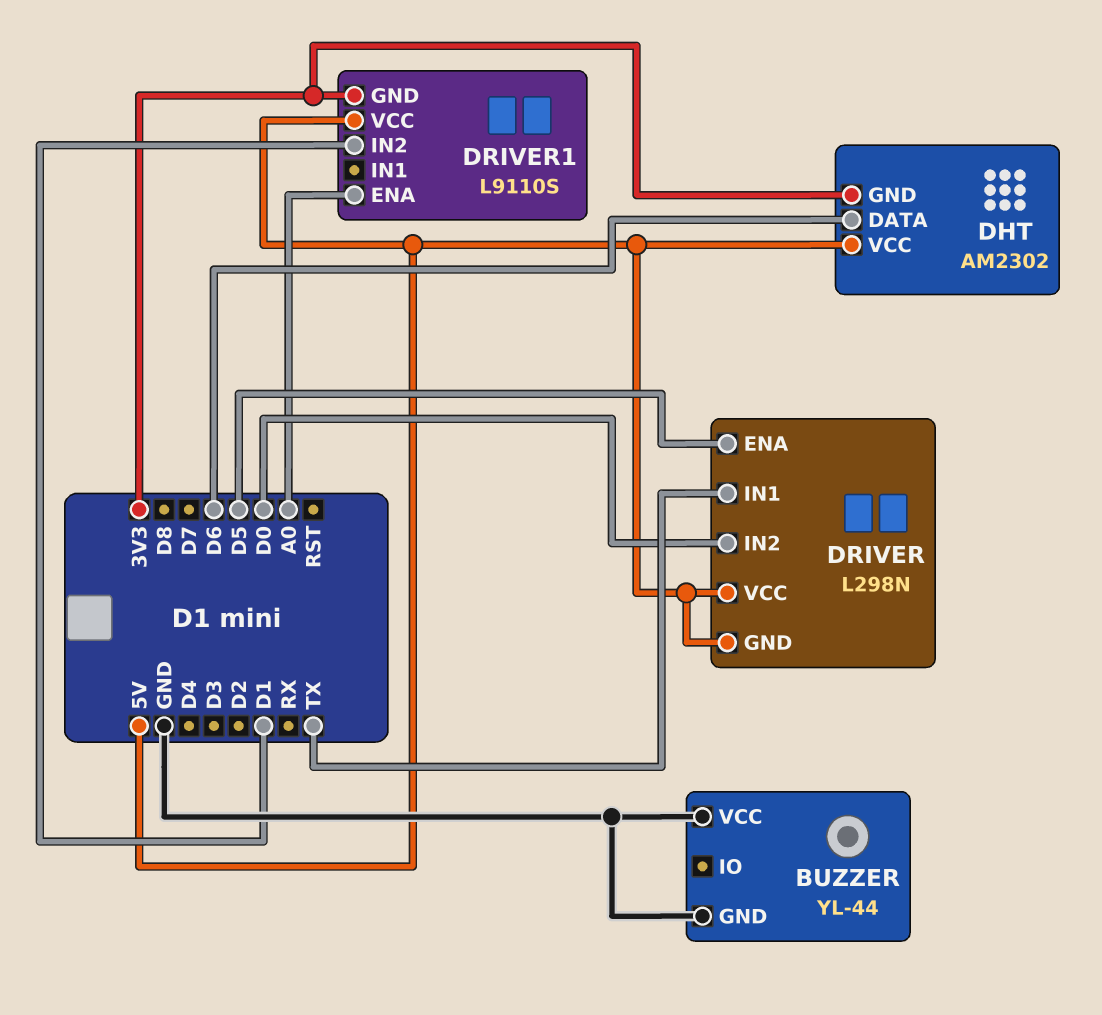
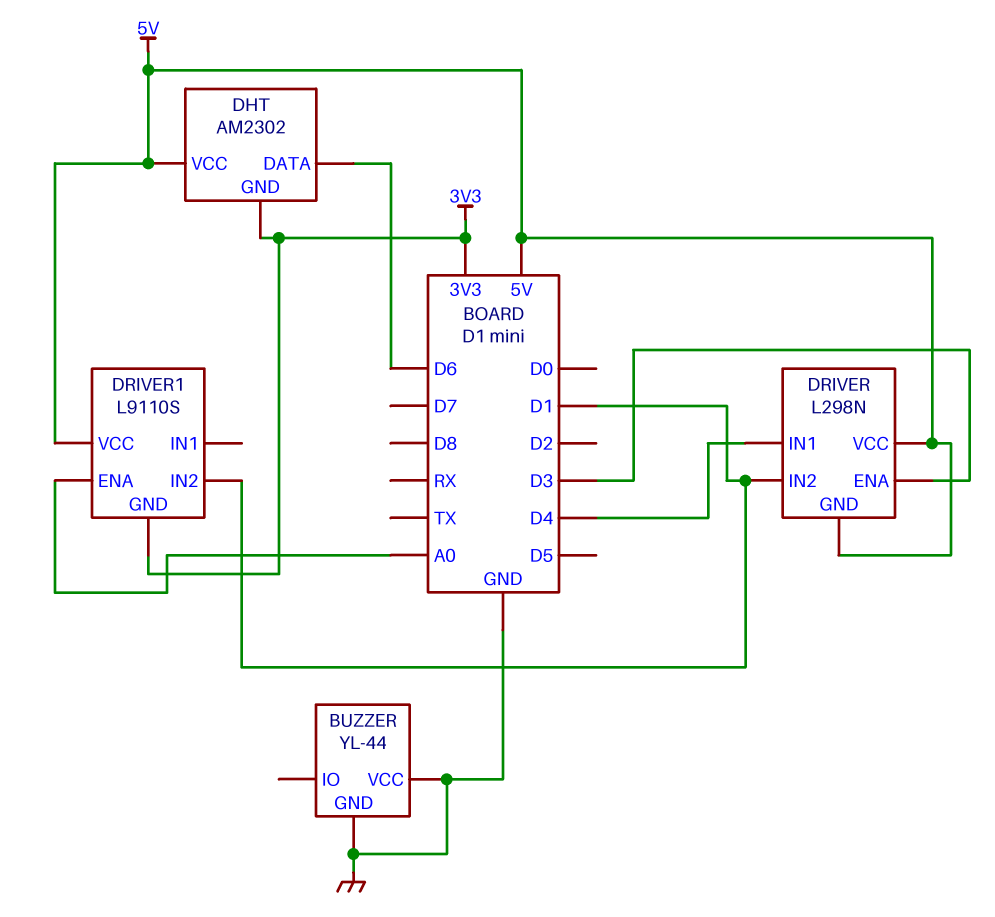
DRIVER pin ENA: D5 -> D3
DRIVER pin IN1: TX -> D4
DRIVER pin IN2: D0 -> D1

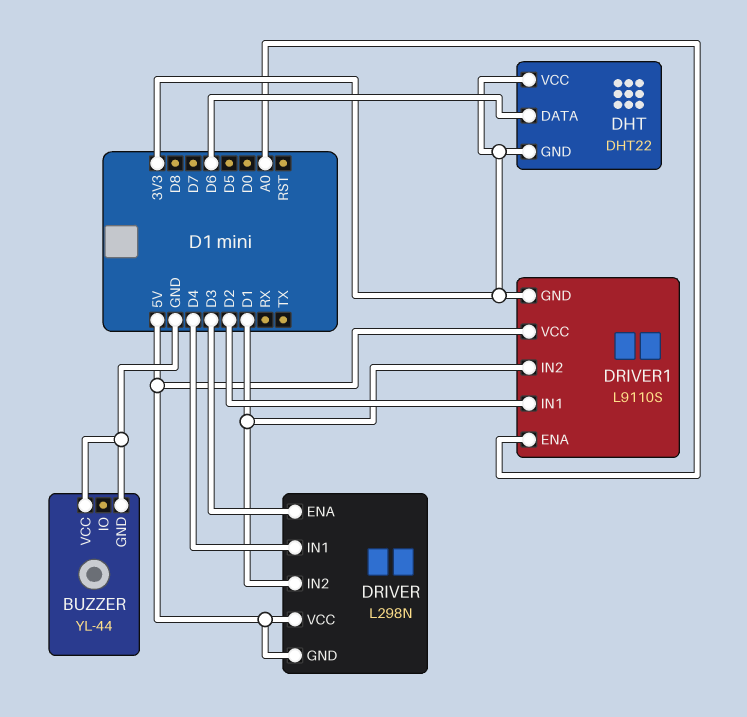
DHT: AM2302 -> DHT22
DHT pin VCC: 5V -> 3V3
DRIVER1 pin IN1: none -> D2

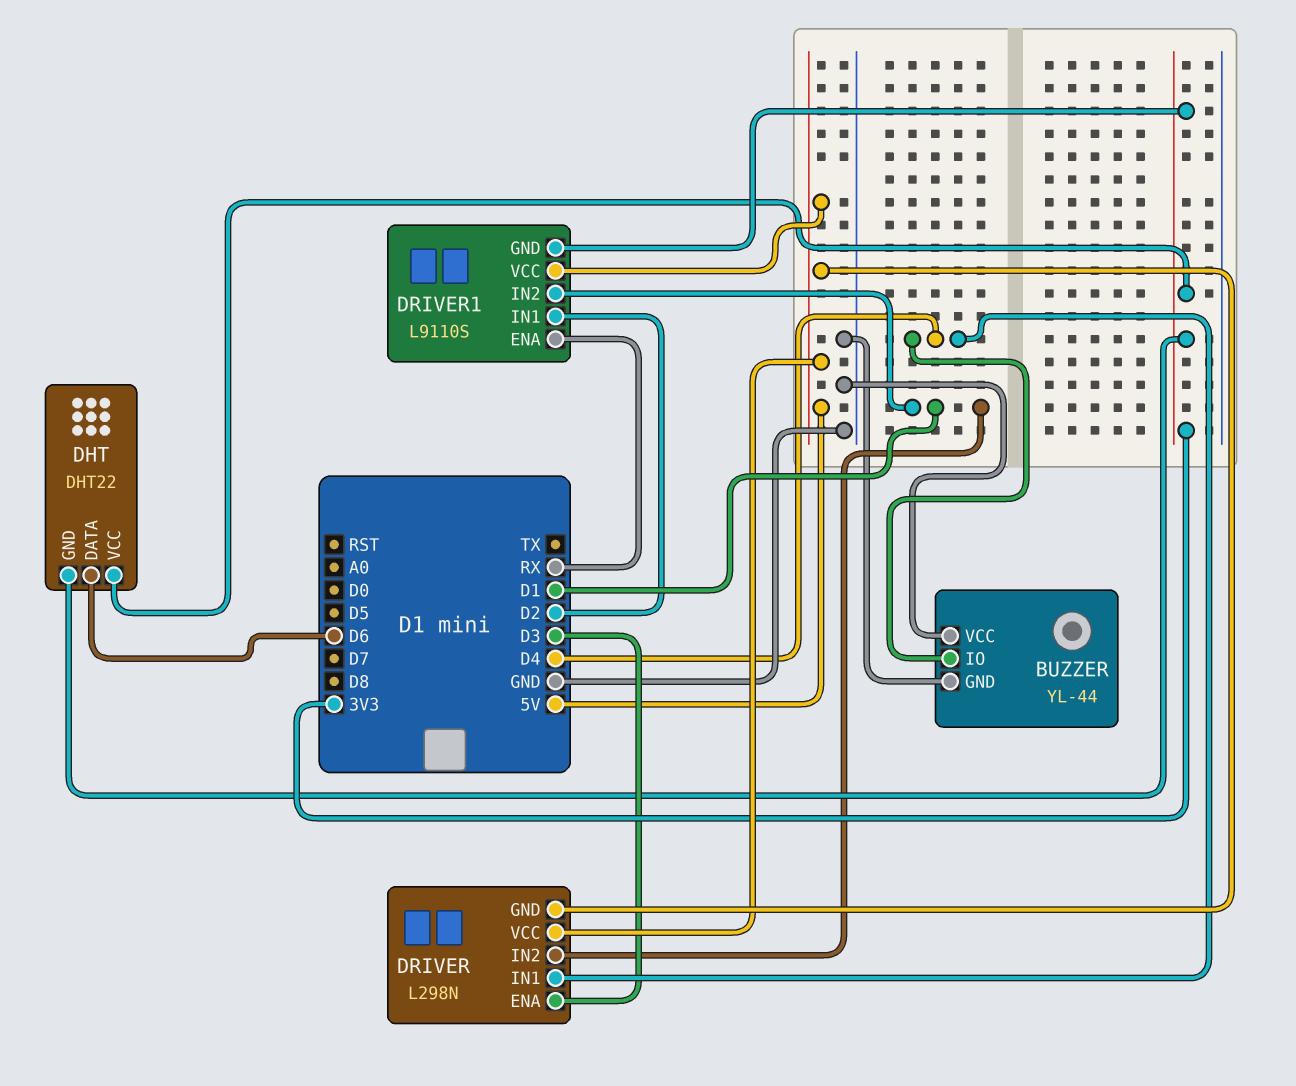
BUZZER pin IO: none -> D4
DRIVER1 pin ENA: A0 -> RX

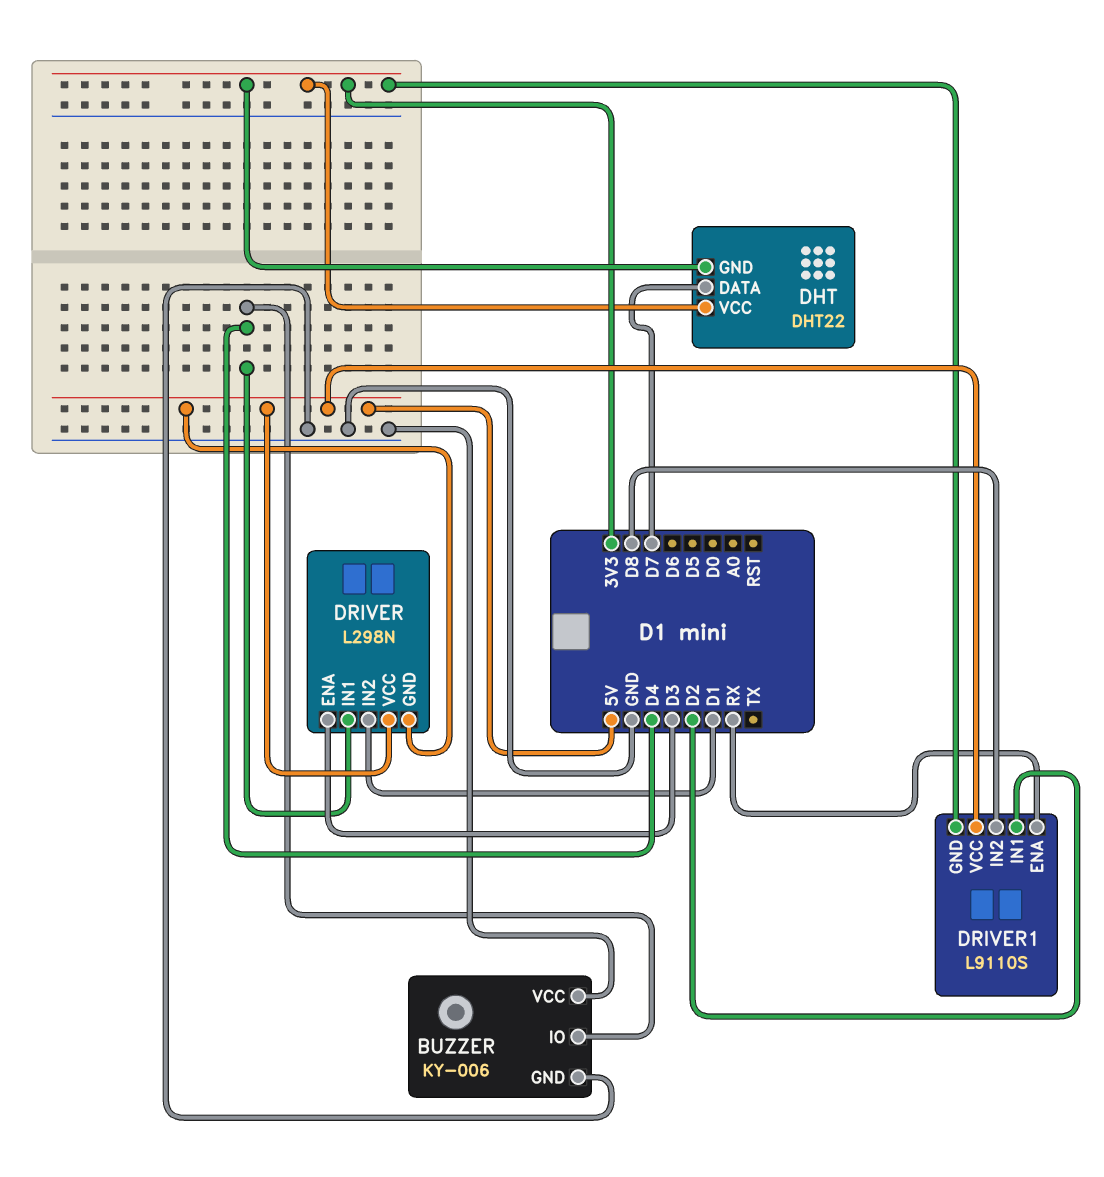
BUZZER: YL-44 -> KY-006
DHT pin DATA: D6 -> D7
DRIVER1 pin IN2: D1 -> D8

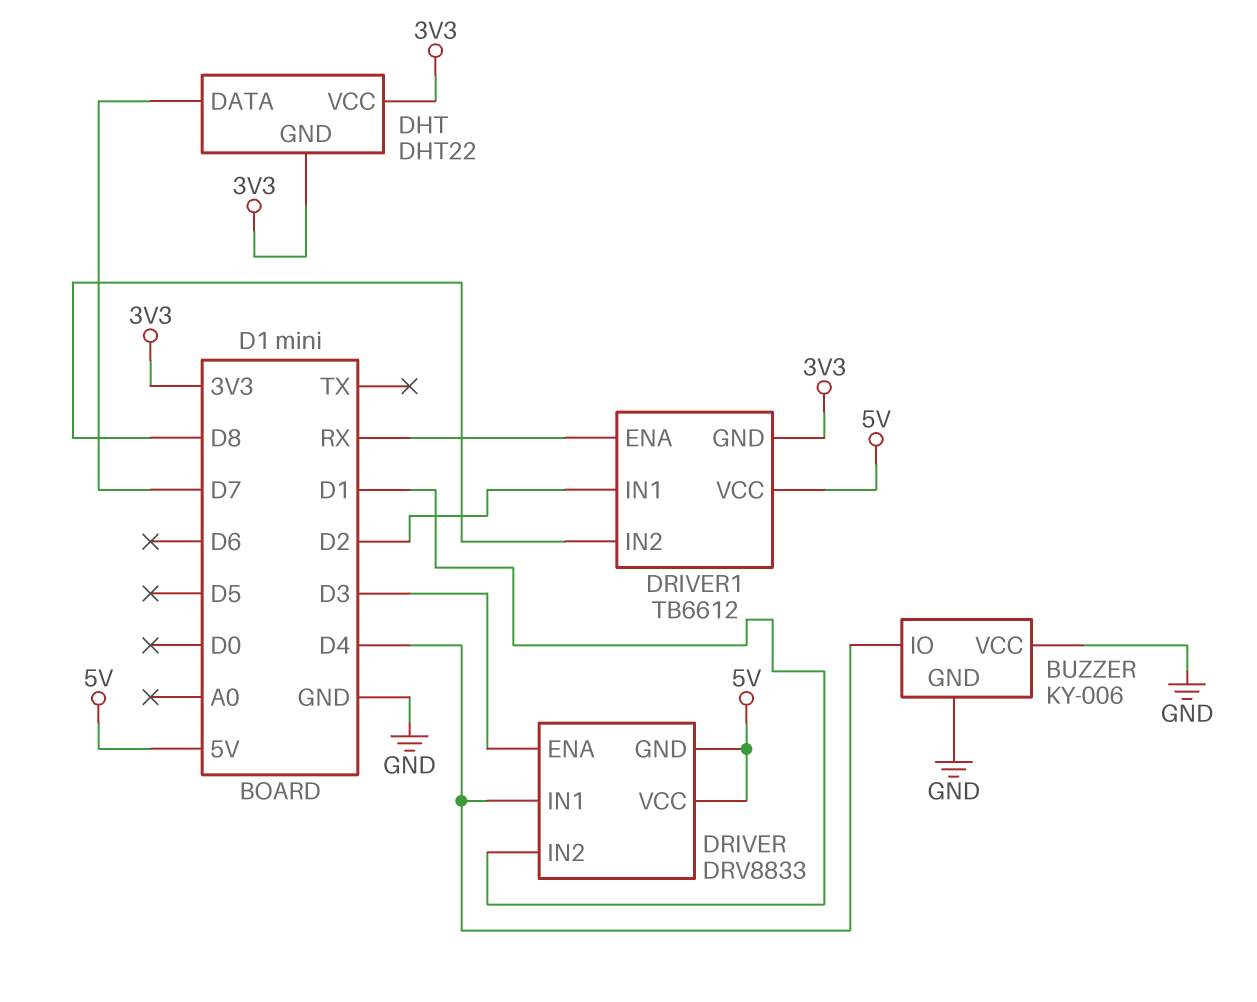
DRIVER: L298N -> DRV8833
DRIVER1: L9110S -> TB6612

